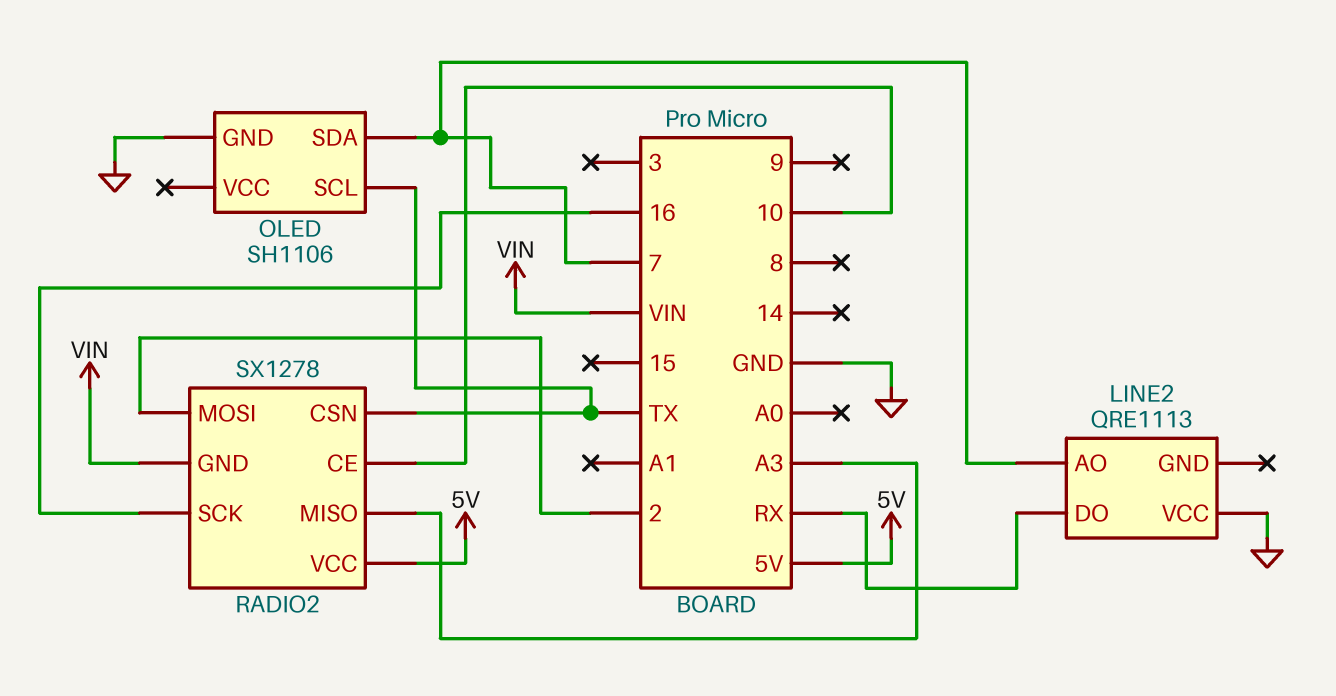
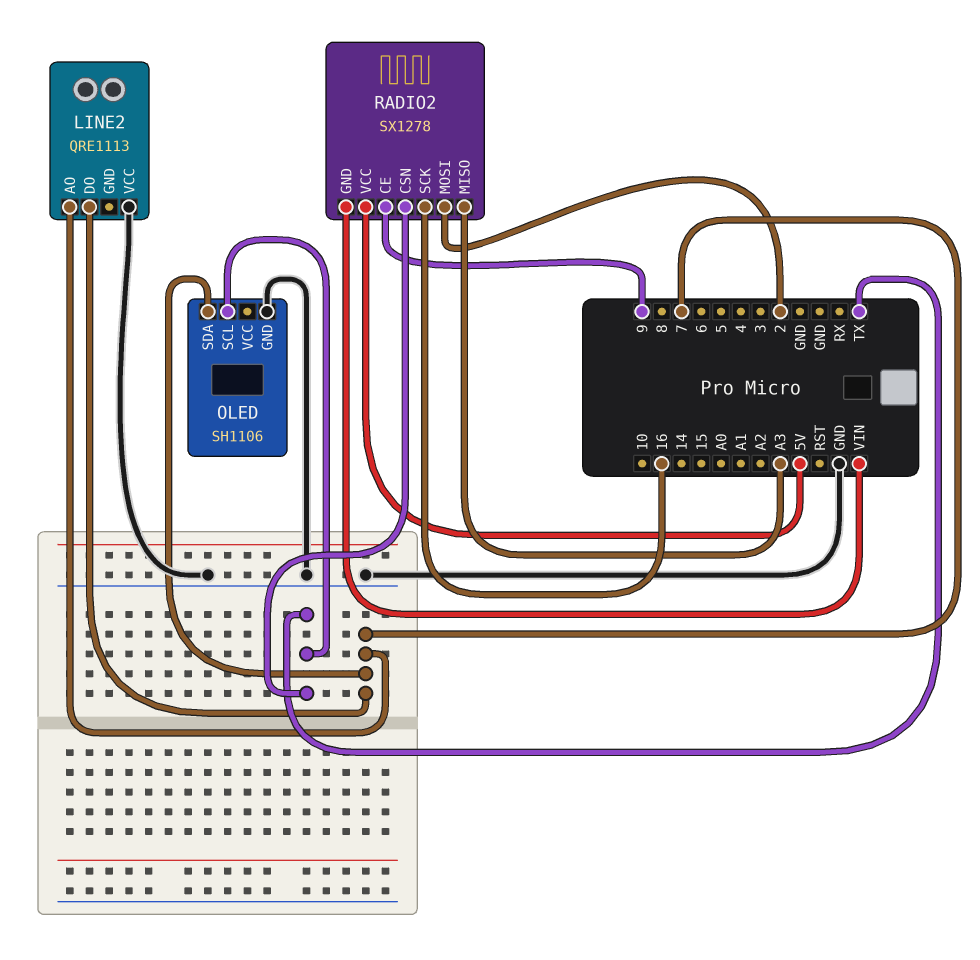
LINE2 pin DO: RX -> 7
RADIO2 pin CE: 10 -> 9

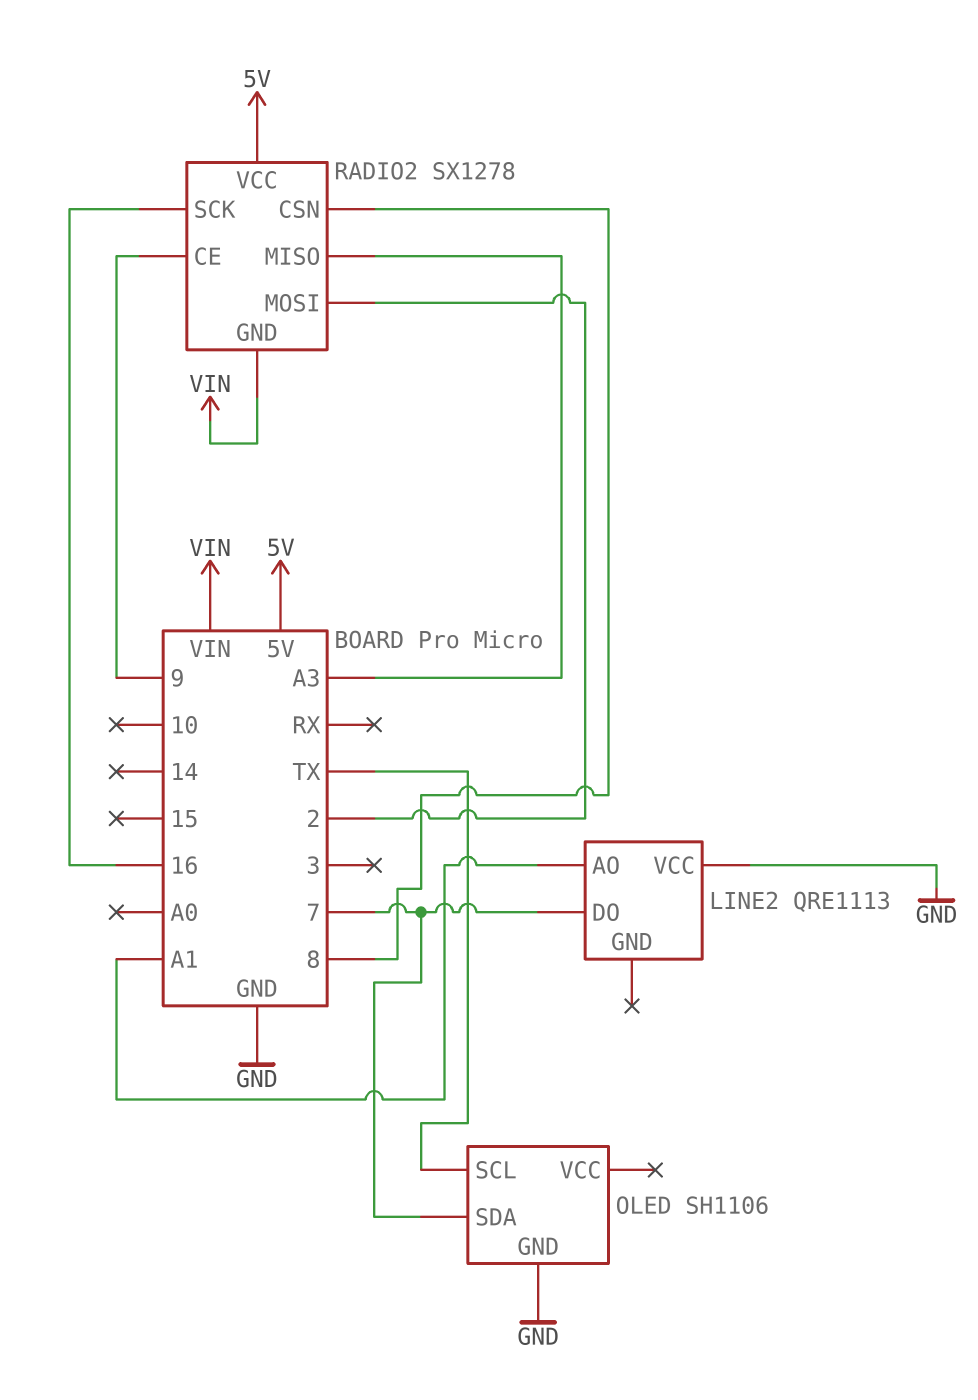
LINE2 pin AO: 7 -> A1
RADIO2 pin CSN: TX -> 8

